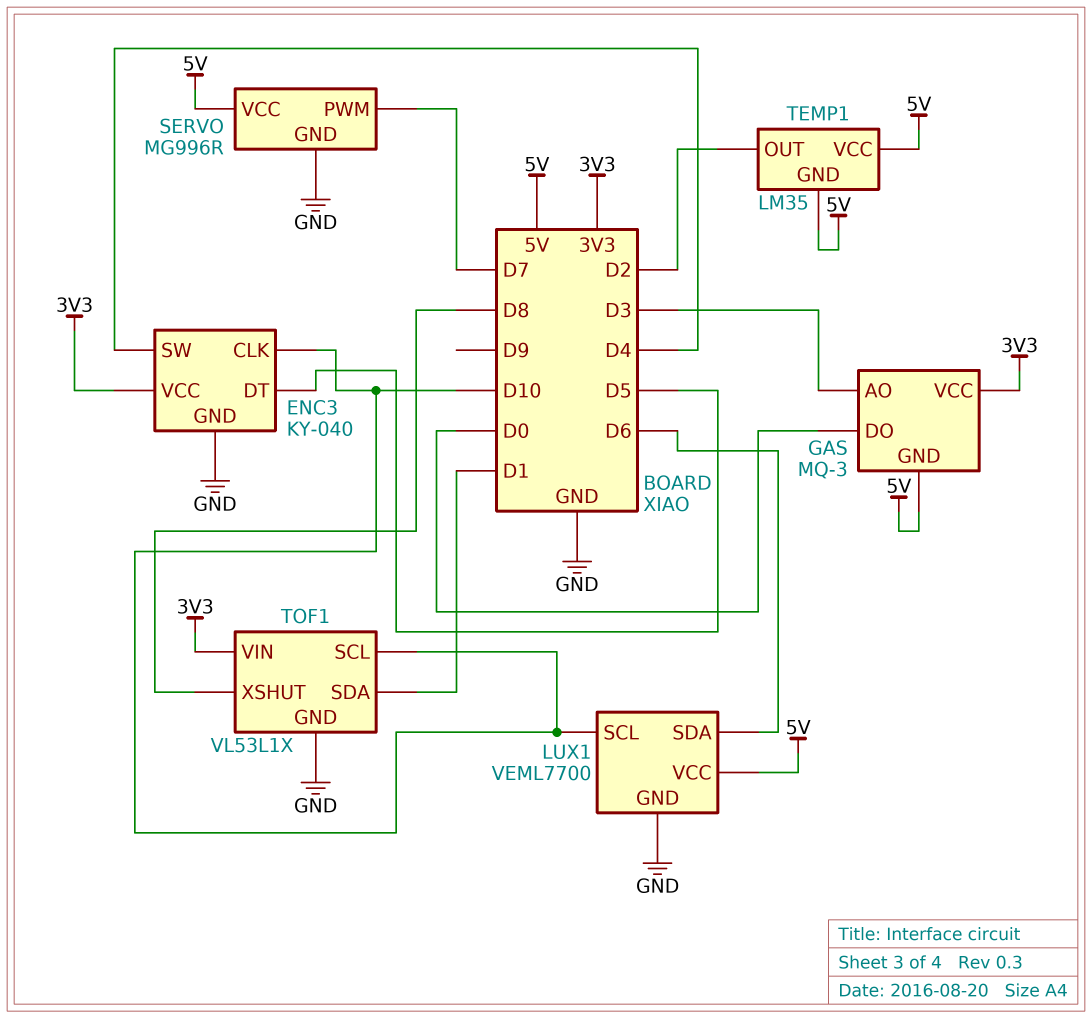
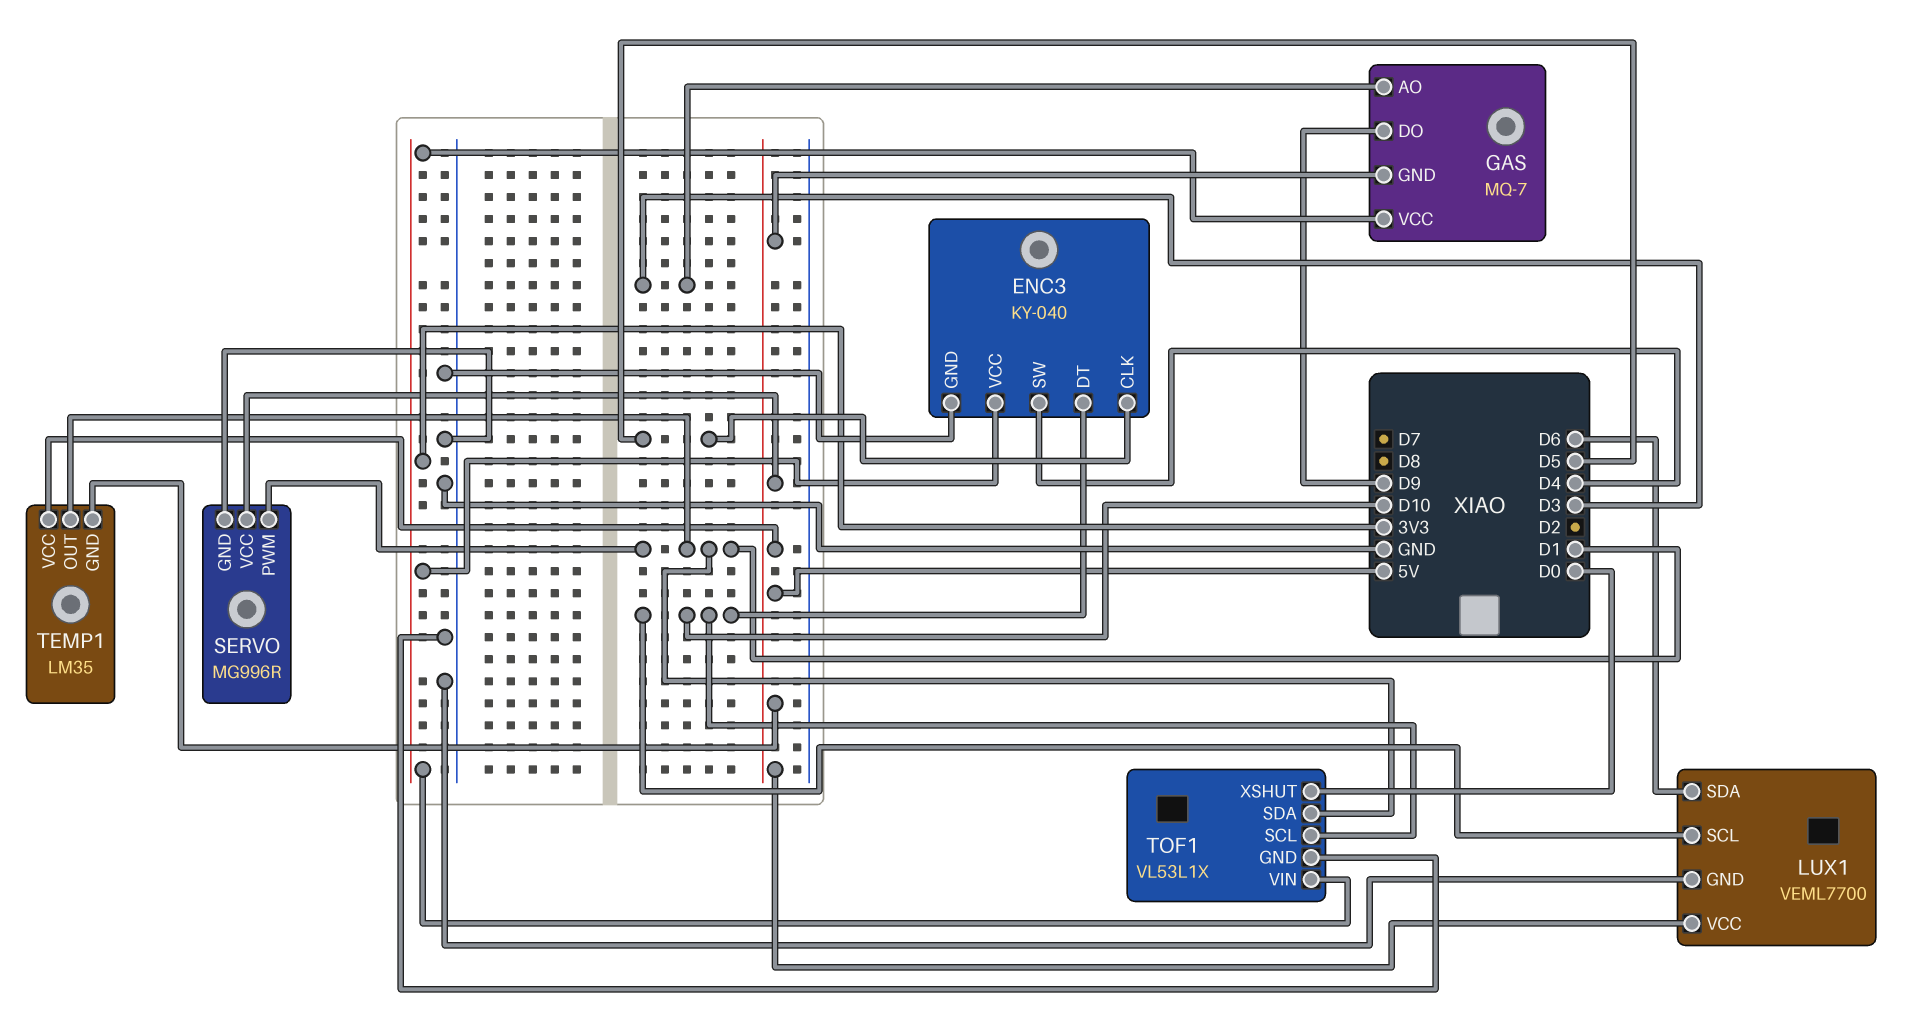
ENC3 pin CLK: D10 -> D5
ENC3 pin DT: D5 -> D10
GAS: MQ-3 -> MQ-7
GAS pin DO: D0 -> D9
SERVO pin PWM: D7 -> D1
TEMP1 pin OUT: D2 -> D1
TOF1 pin XSHUT: D8 -> D0

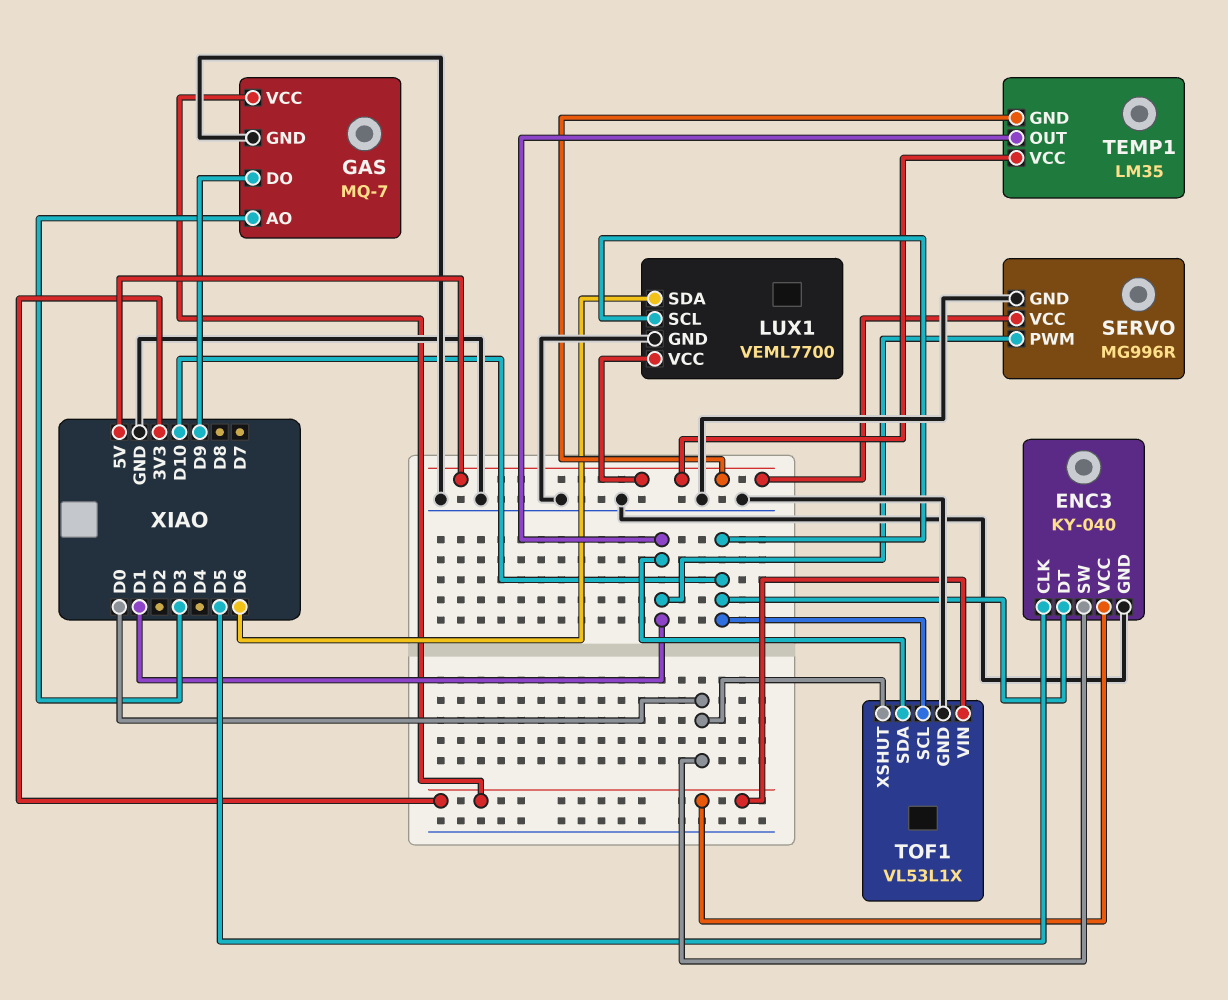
ENC3 pin SW: D4 -> D0
GAS pin GND: 5V -> GND

